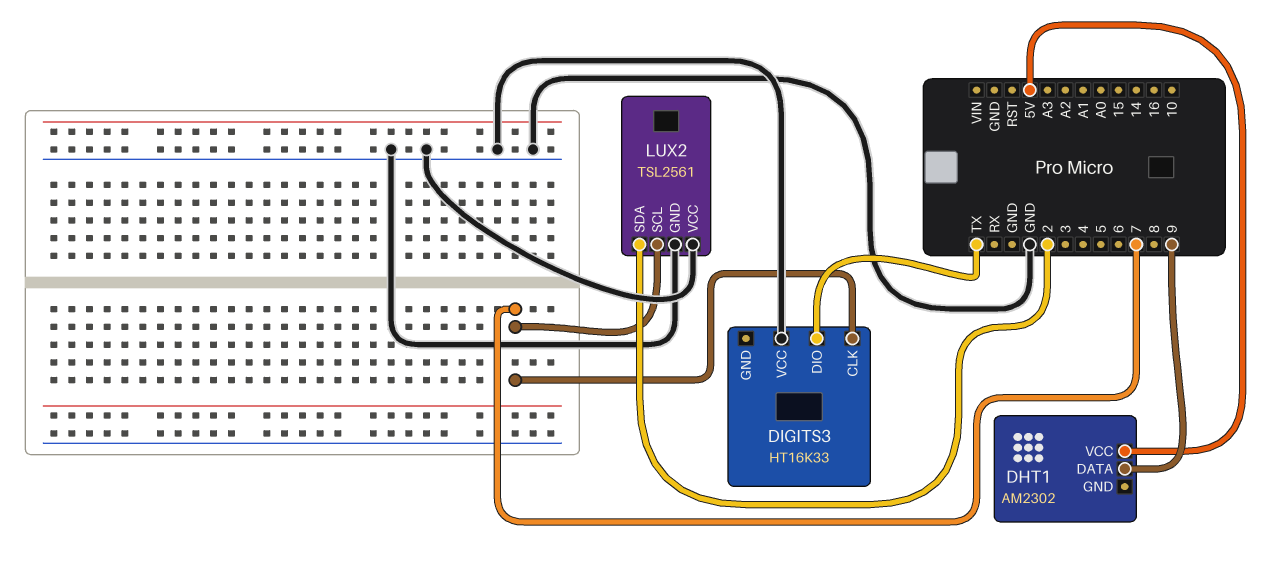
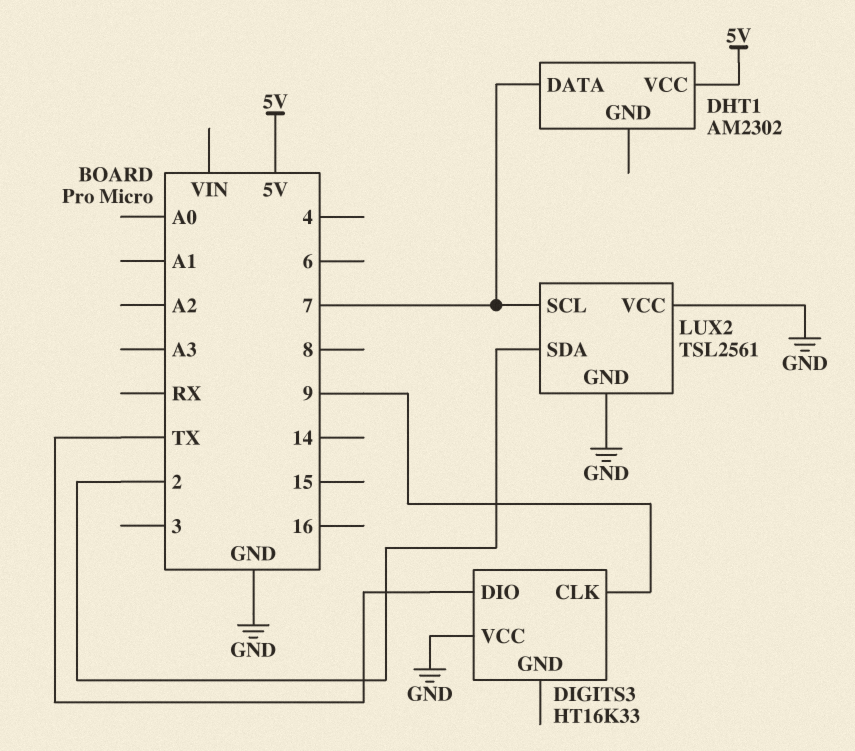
DHT1 pin DATA: 9 -> 7
DIGITS3 pin CLK: 7 -> 9

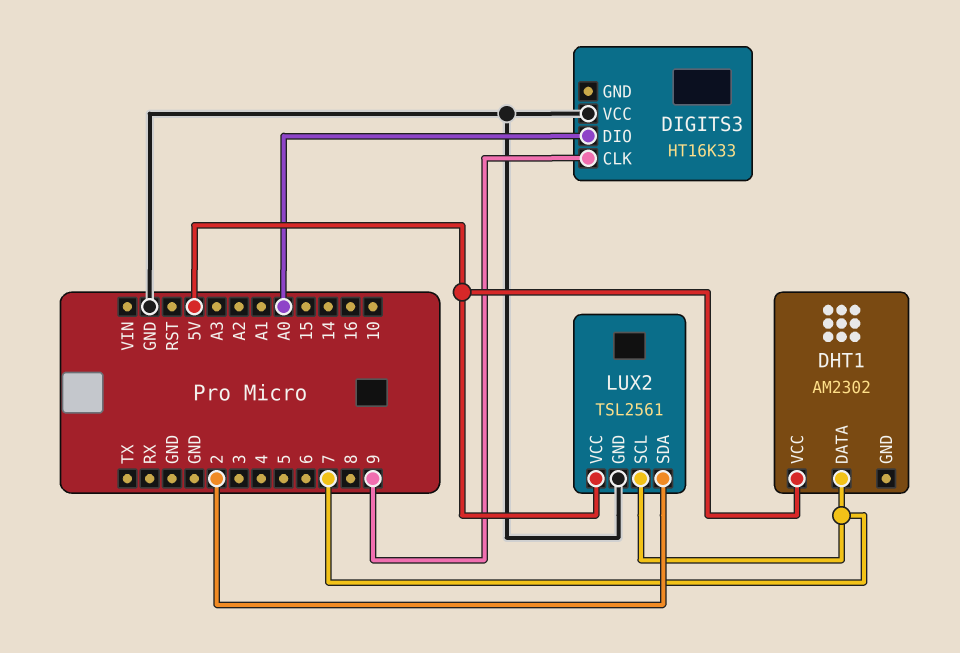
DIGITS3 pin DIO: TX -> A0
LUX2 pin VCC: GND -> 5V

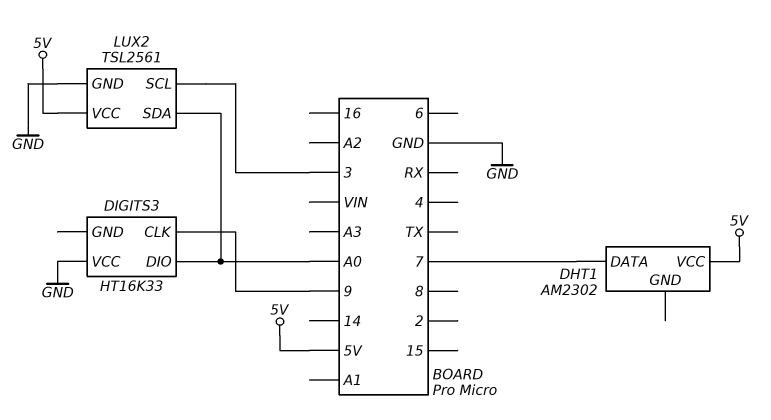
LUX2 pin SCL: 7 -> 3
LUX2 pin SDA: 2 -> A0

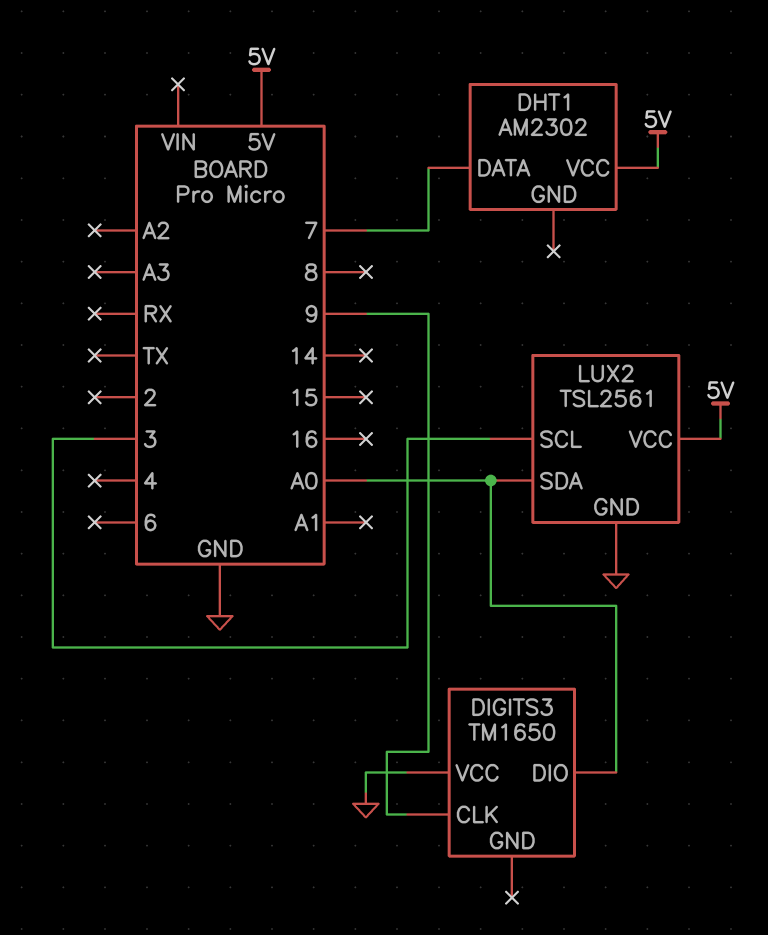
DIGITS3: HT16K33 -> TM1650

